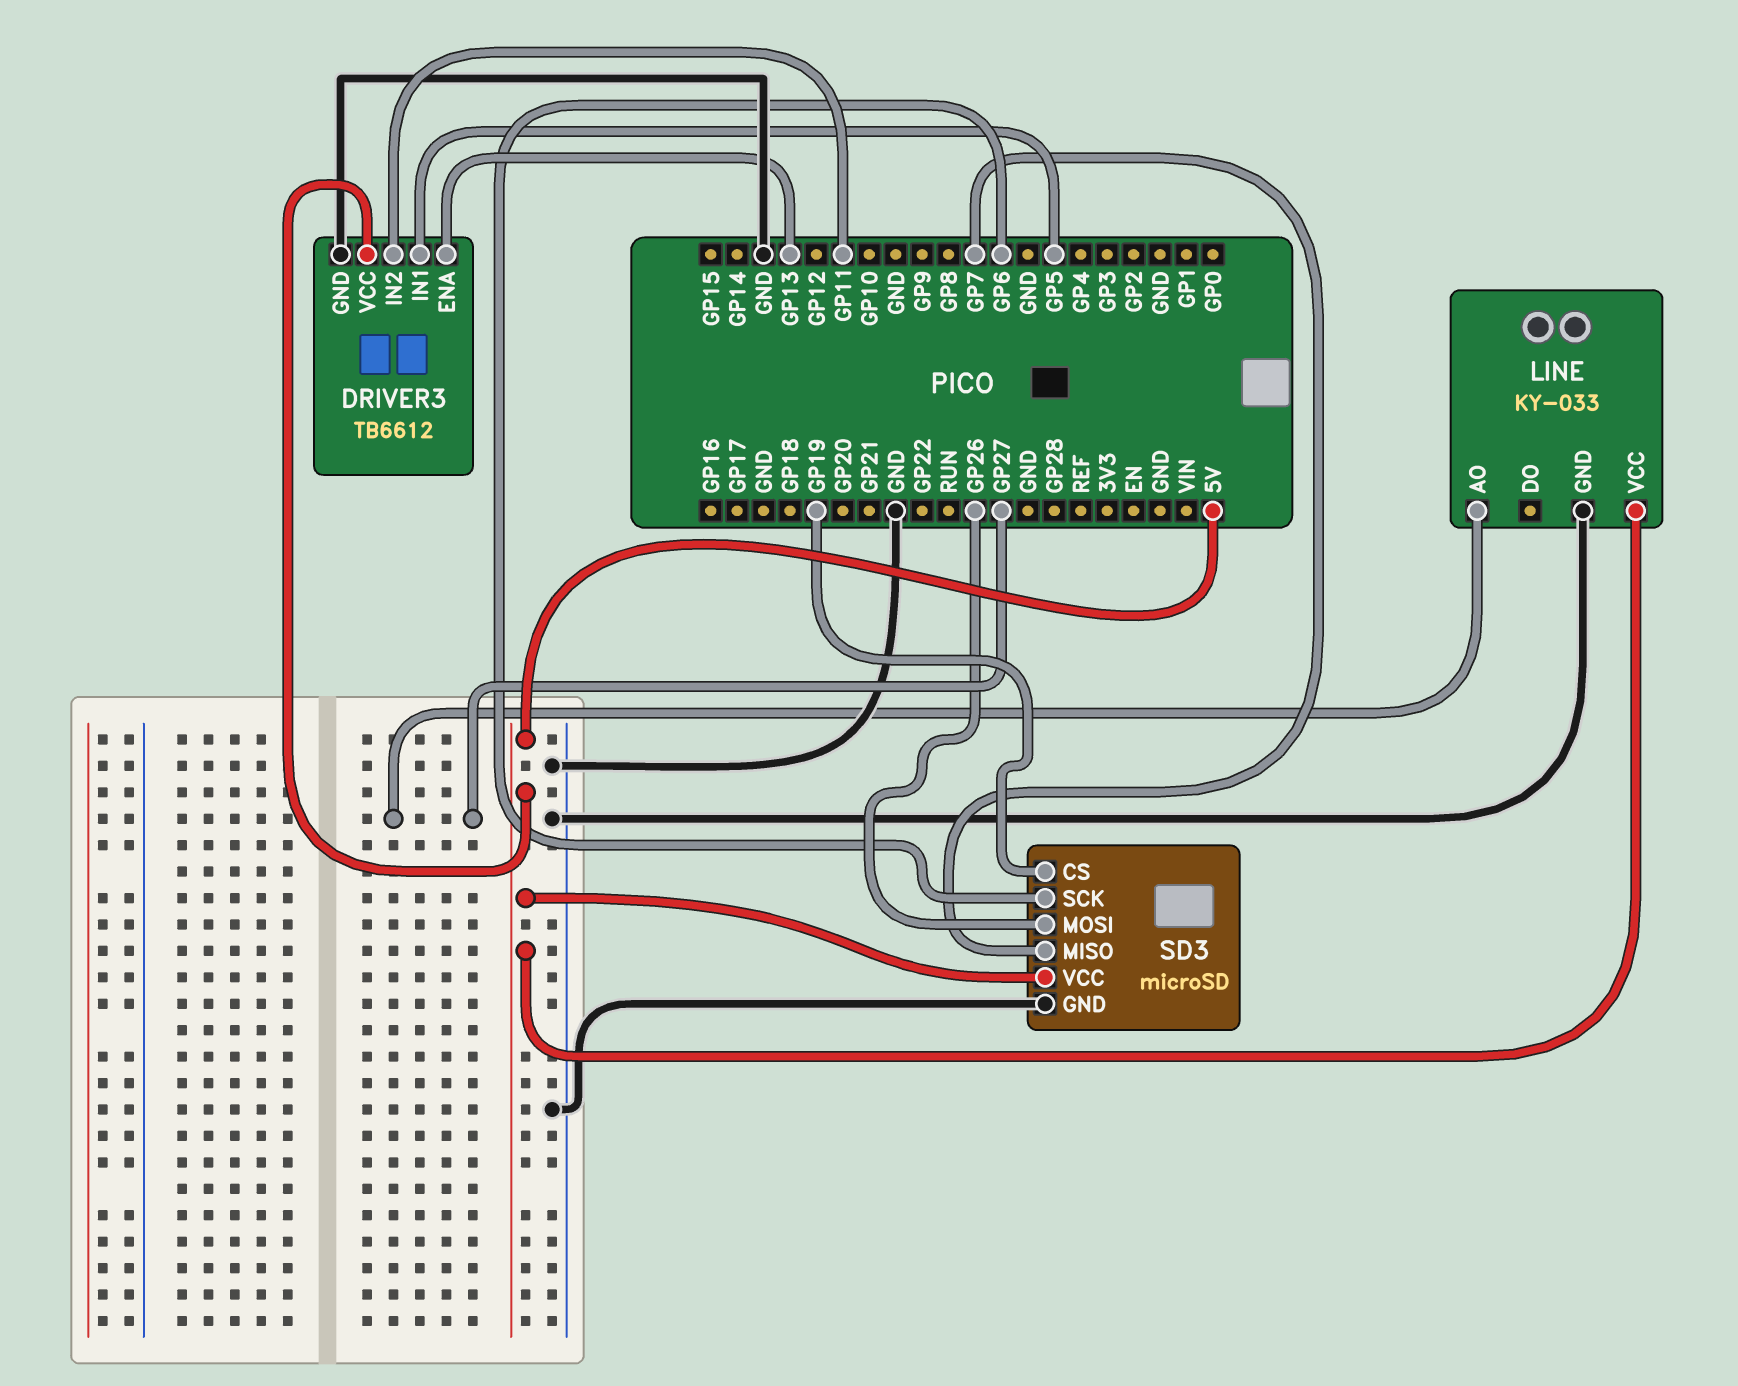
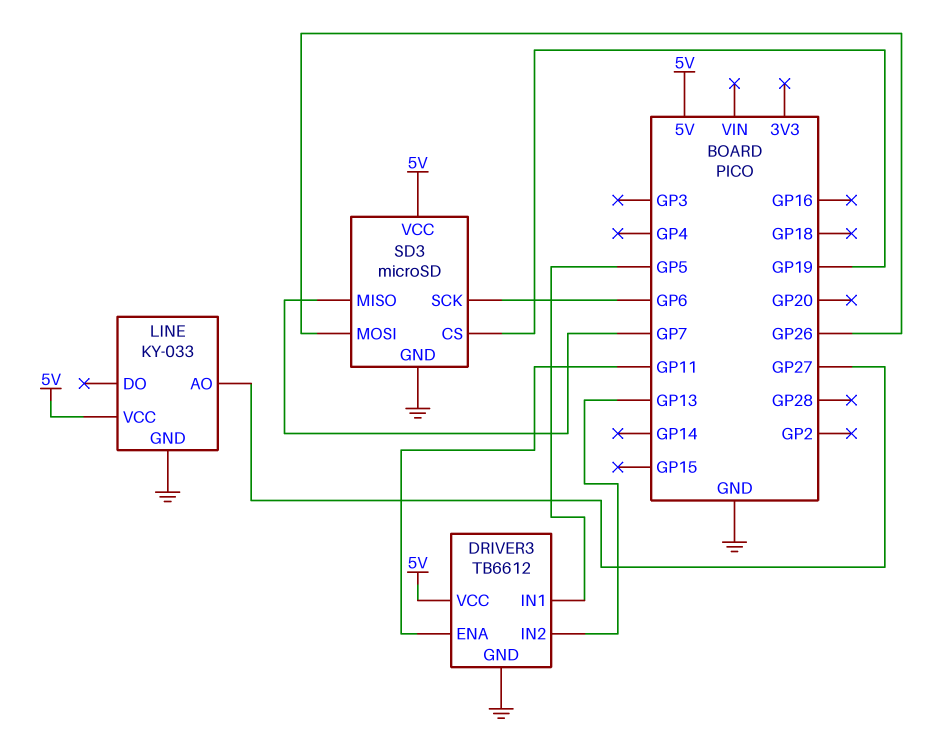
DRIVER3 pin ENA: GP13 -> GP11
DRIVER3 pin IN2: GP11 -> GP13

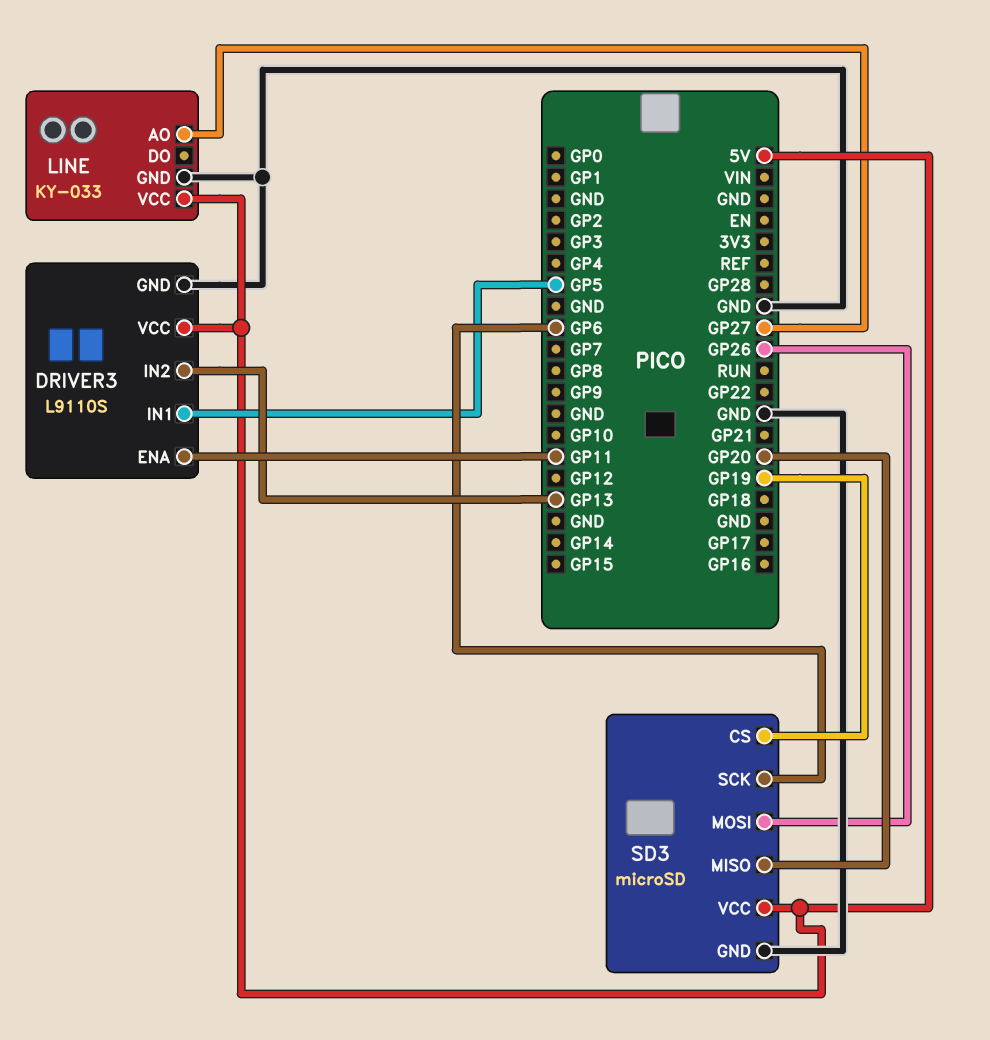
DRIVER3: TB6612 -> L9110S
SD3 pin MISO: GP7 -> GP20

